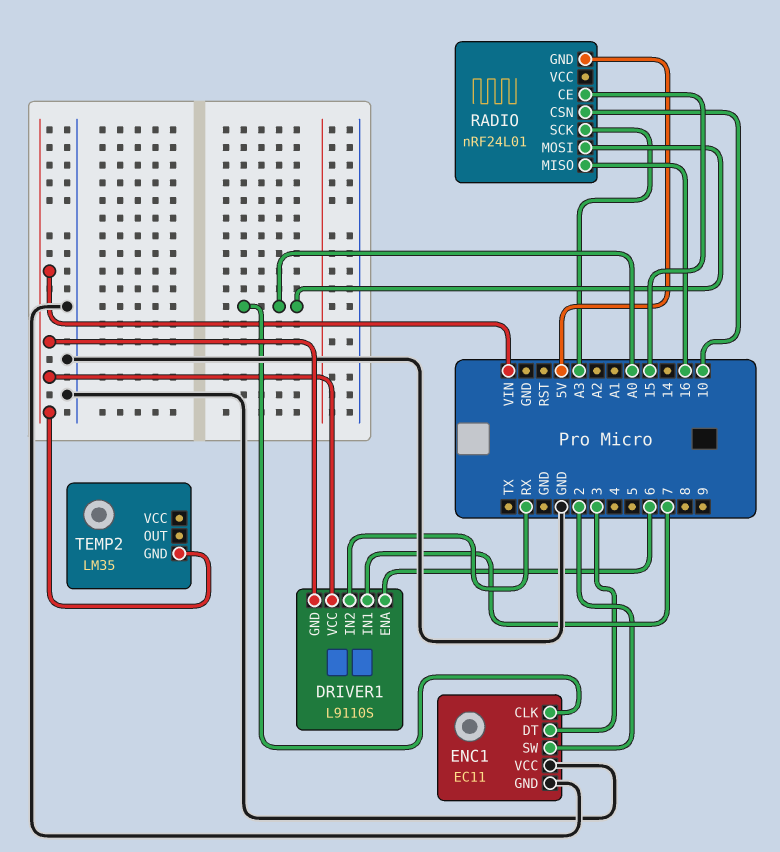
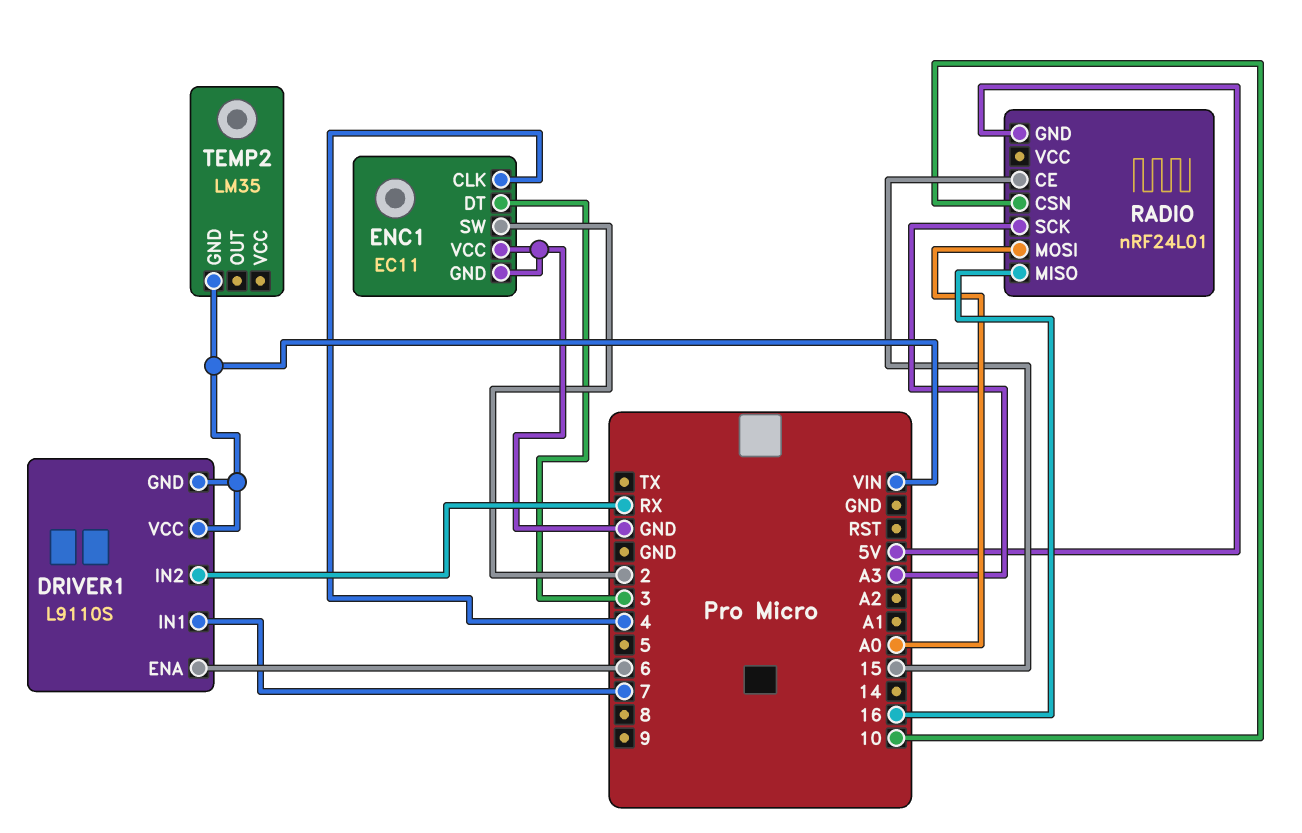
ENC1 pin CLK: A0 -> 4

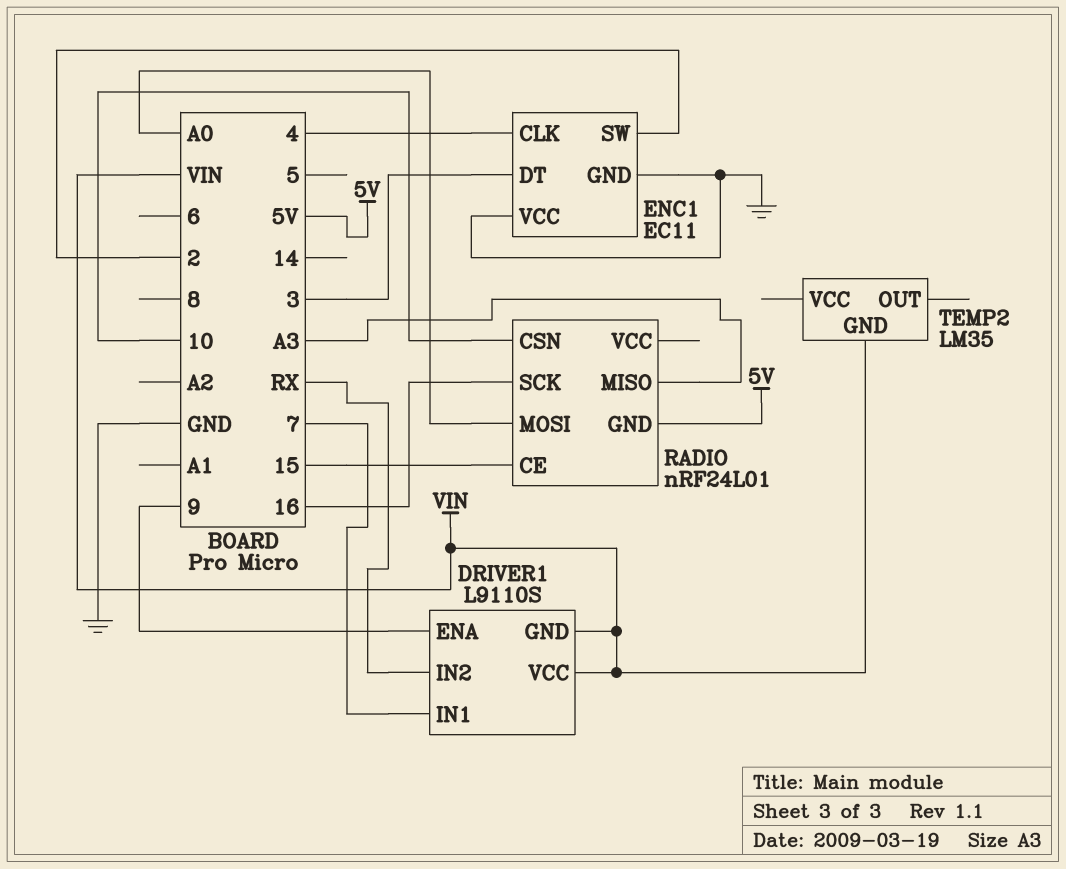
DRIVER1 pin ENA: 6 -> 9
RADIO pin MISO: 16 -> A3
RADIO pin SCK: A3 -> 16

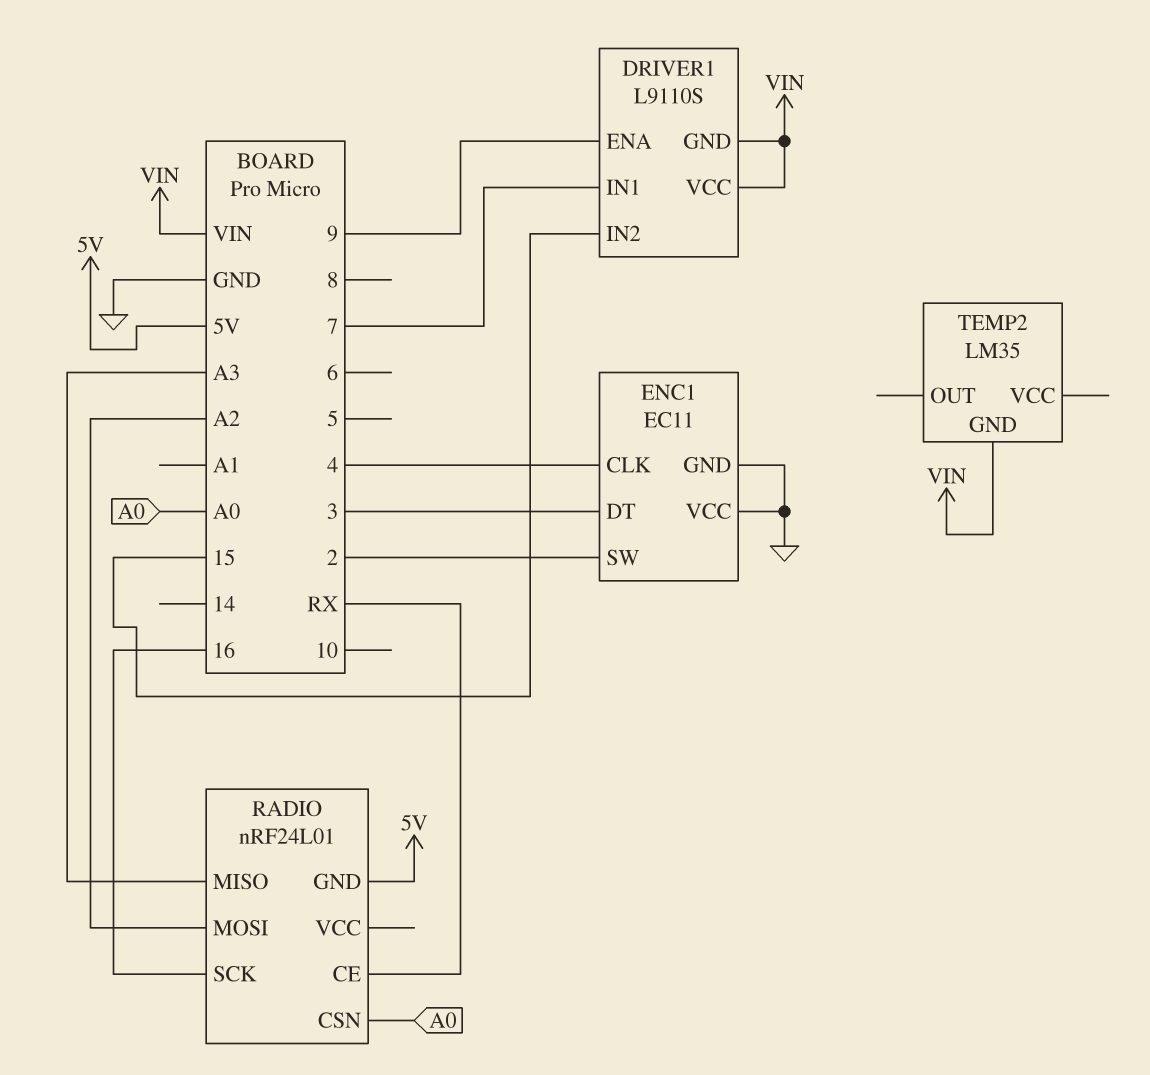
DRIVER1 pin IN2: RX -> 15
RADIO pin CE: 15 -> RX
RADIO pin CSN: 10 -> A0
RADIO pin MOSI: A0 -> A2

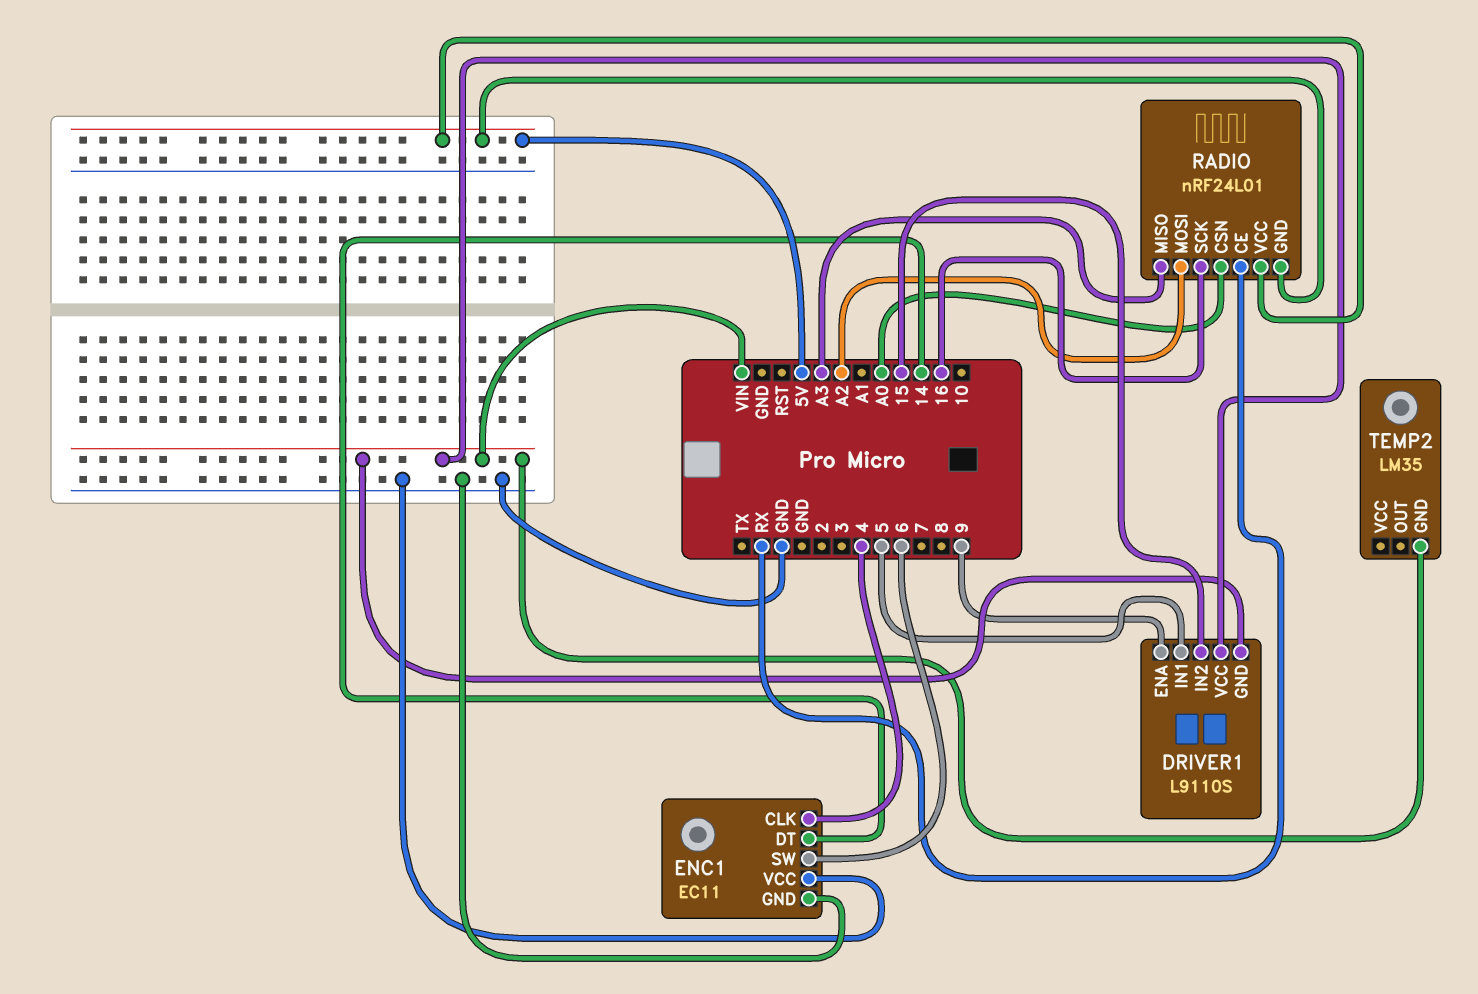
DRIVER1 pin IN1: 7 -> 5
ENC1 pin DT: 3 -> 14
ENC1 pin SW: 2 -> 6
RADIO pin VCC: none -> 5V

